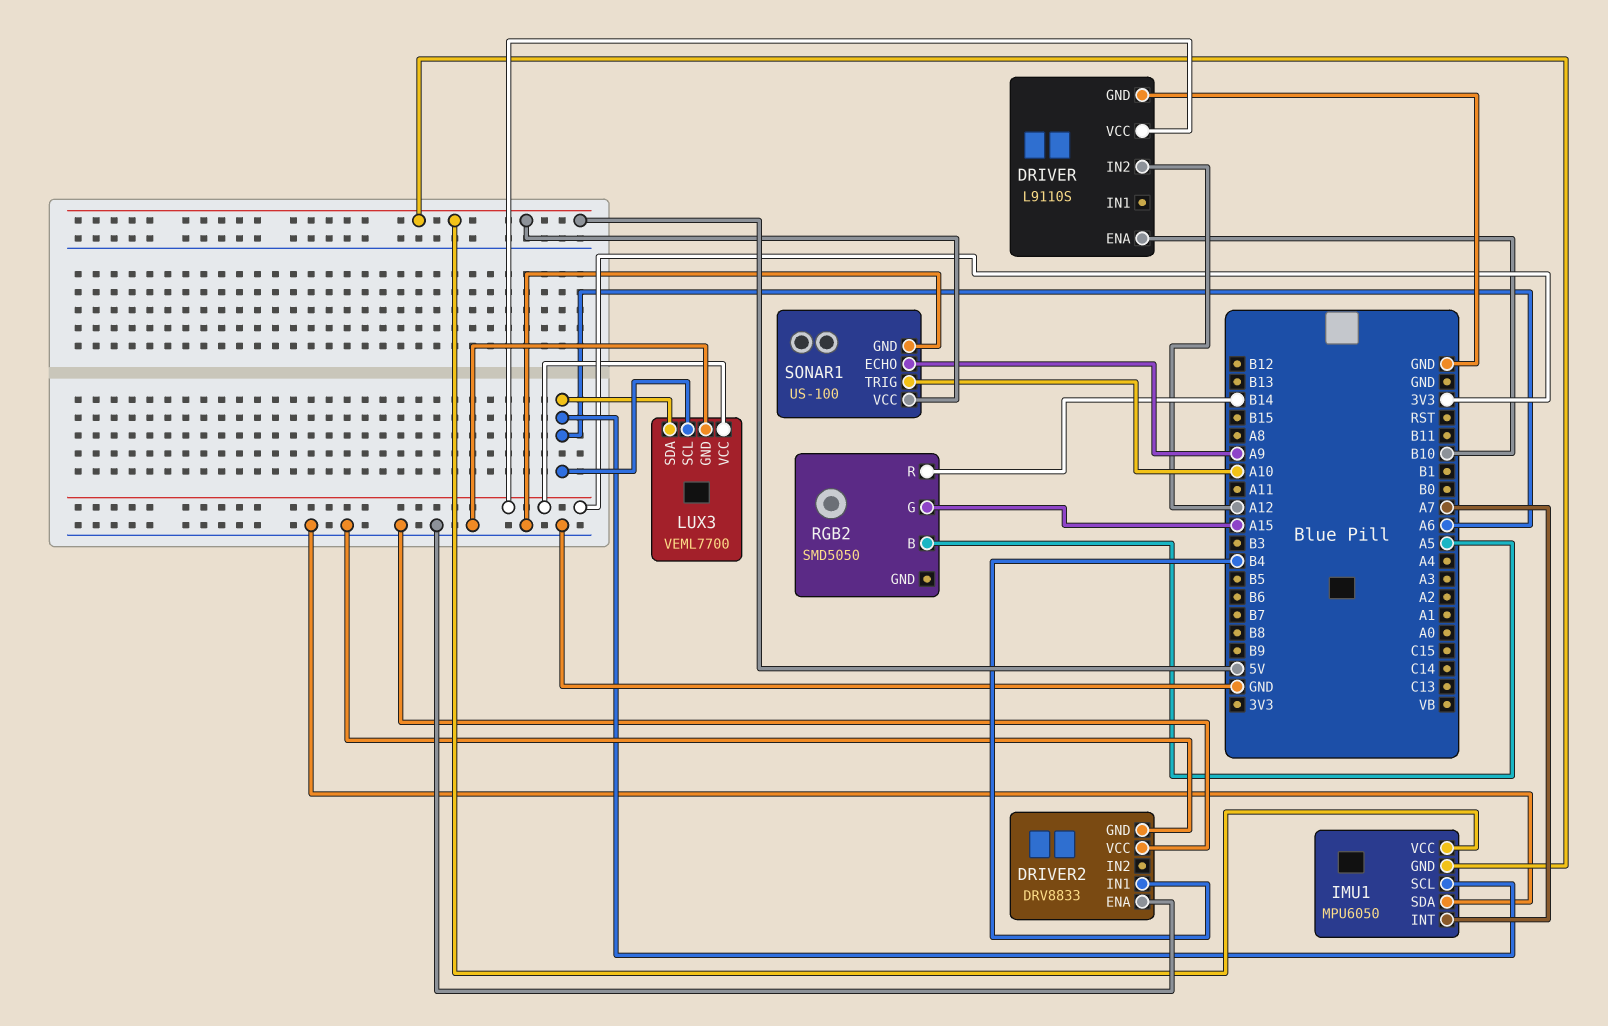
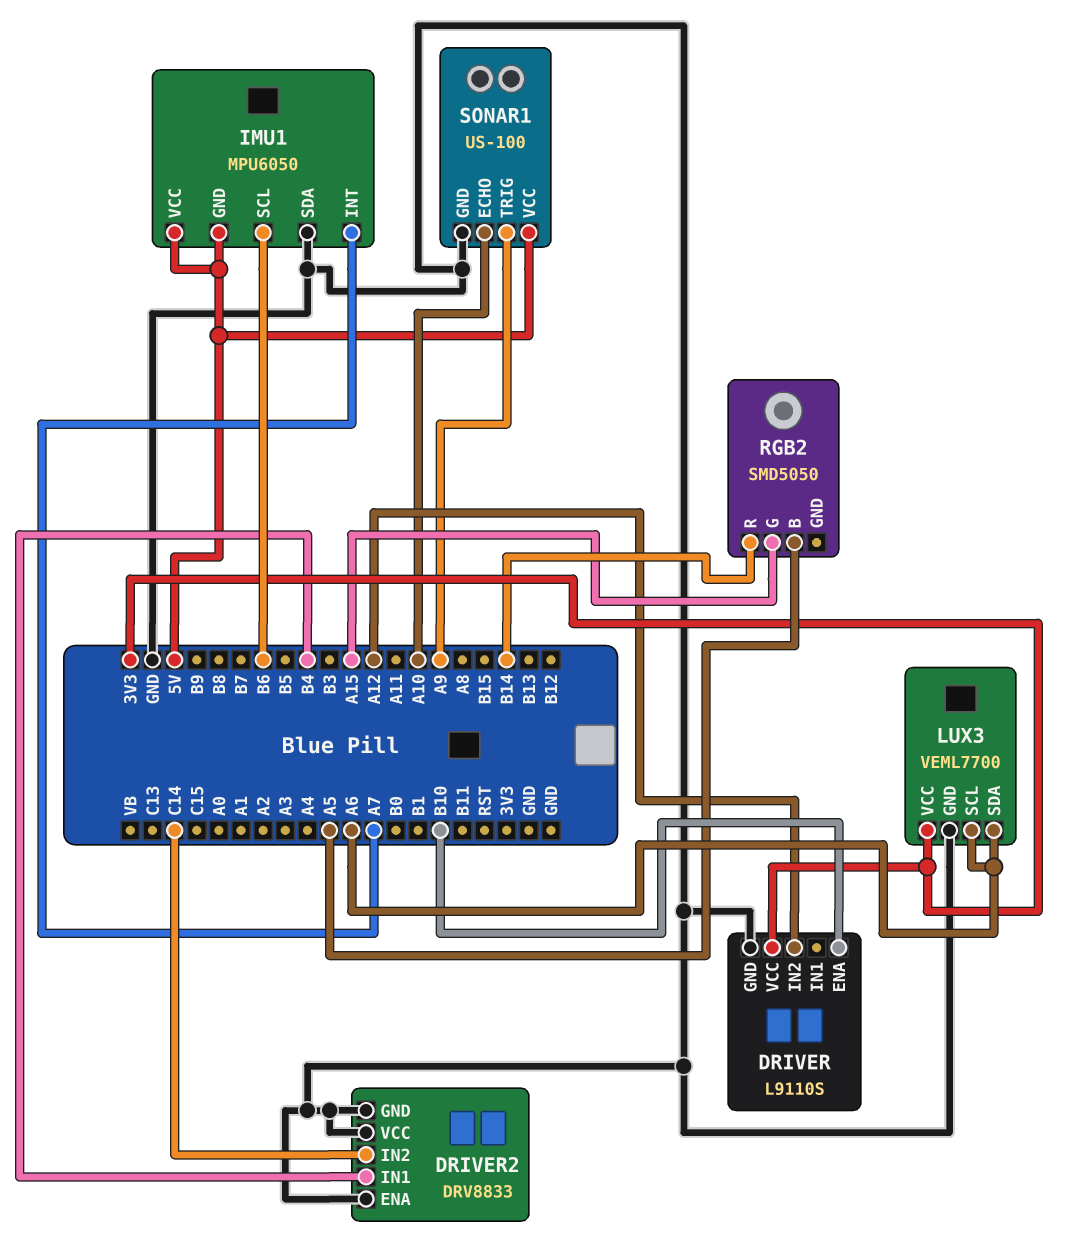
DRIVER2 pin IN2: none -> C14
IMU1 pin SCL: A6 -> B6
SONAR1 pin ECHO: A9 -> A10
SONAR1 pin TRIG: A10 -> A9

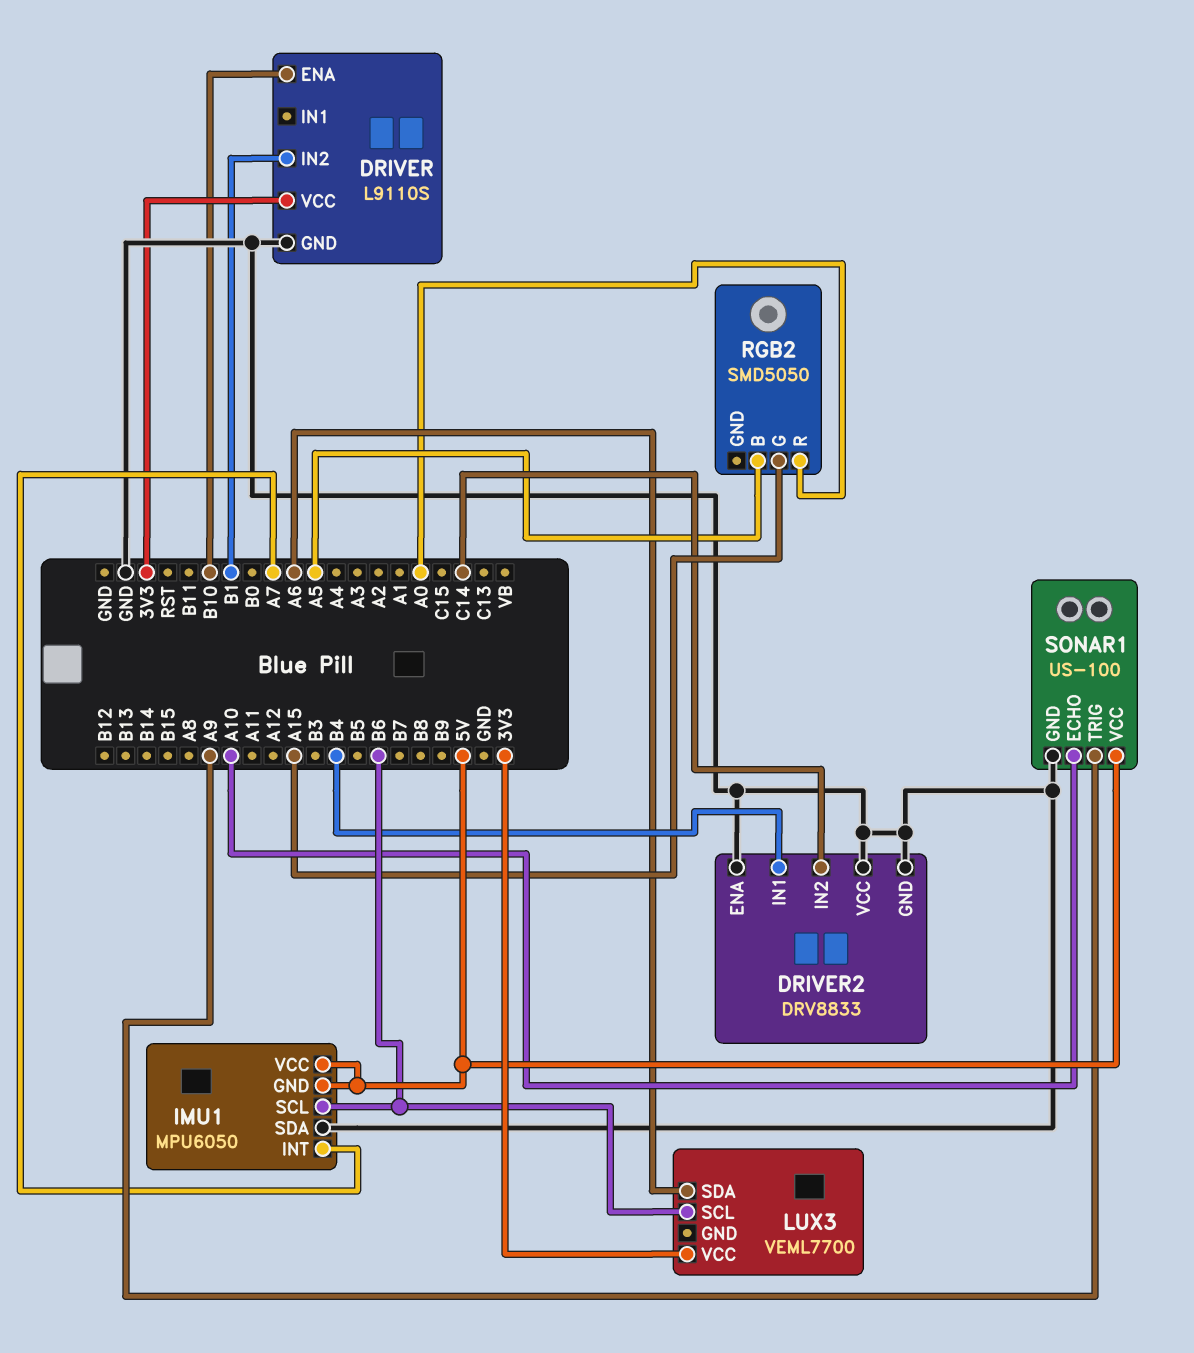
DRIVER pin IN2: A12 -> B1
LUX3 pin GND: GND -> none
LUX3 pin SCL: A6 -> B6
RGB2 pin R: B14 -> A0

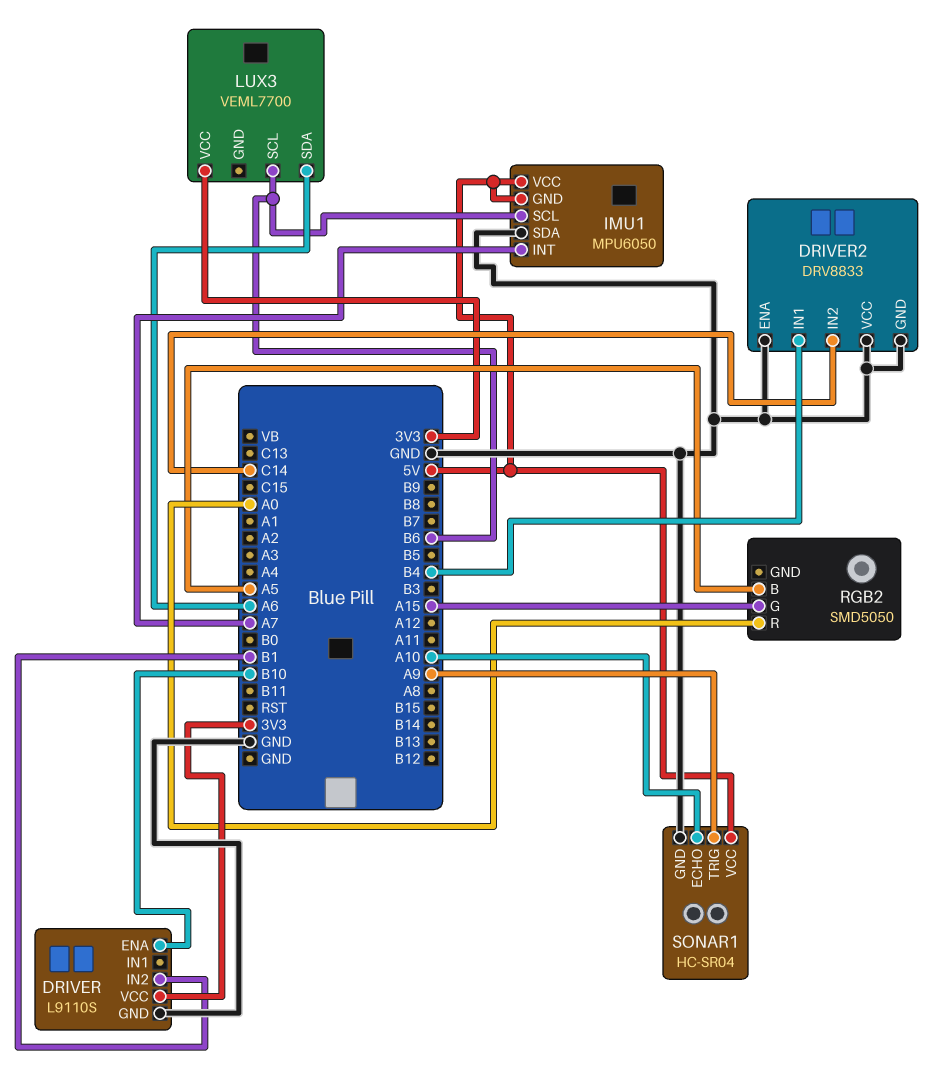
SONAR1: US-100 -> HC-SR04

